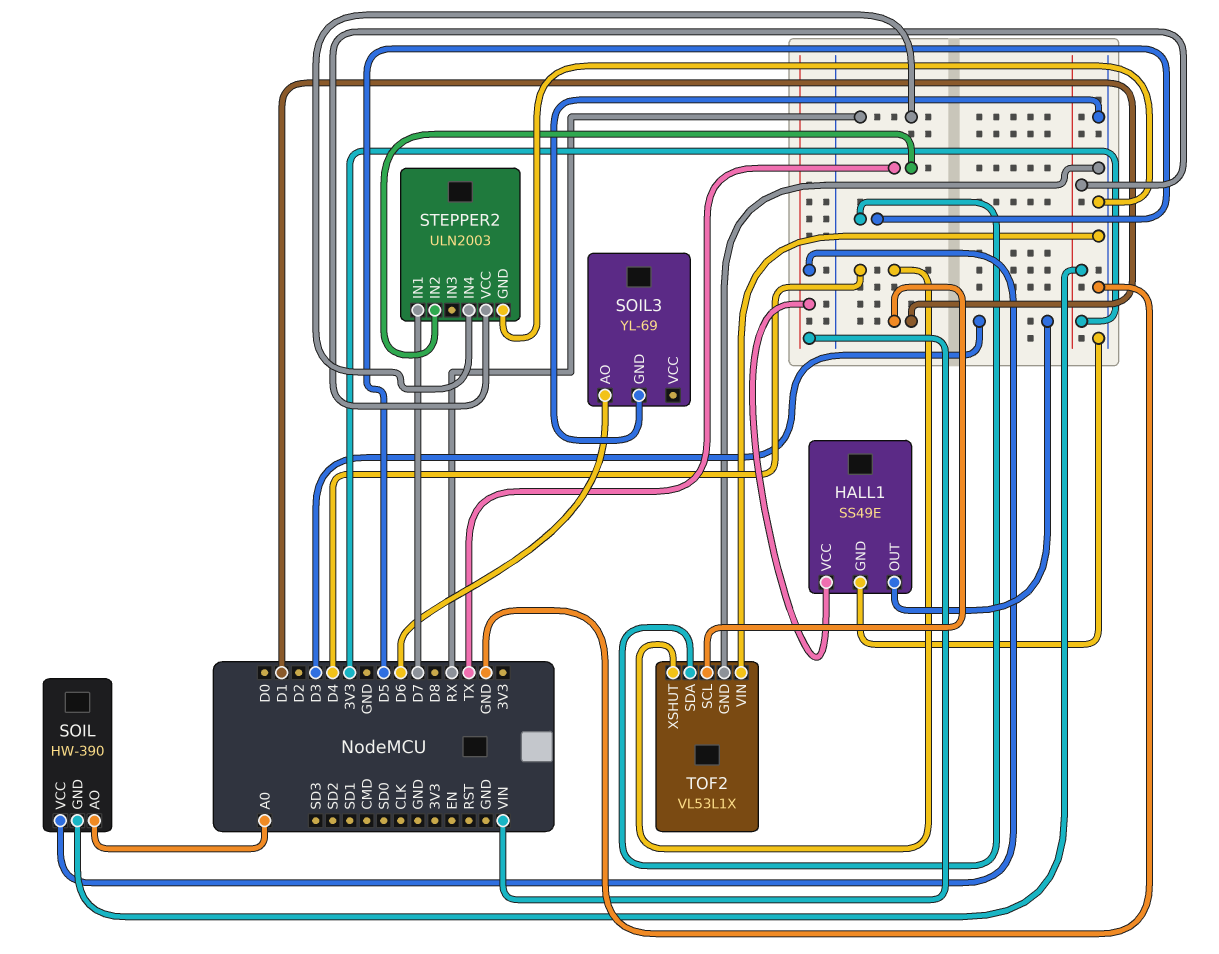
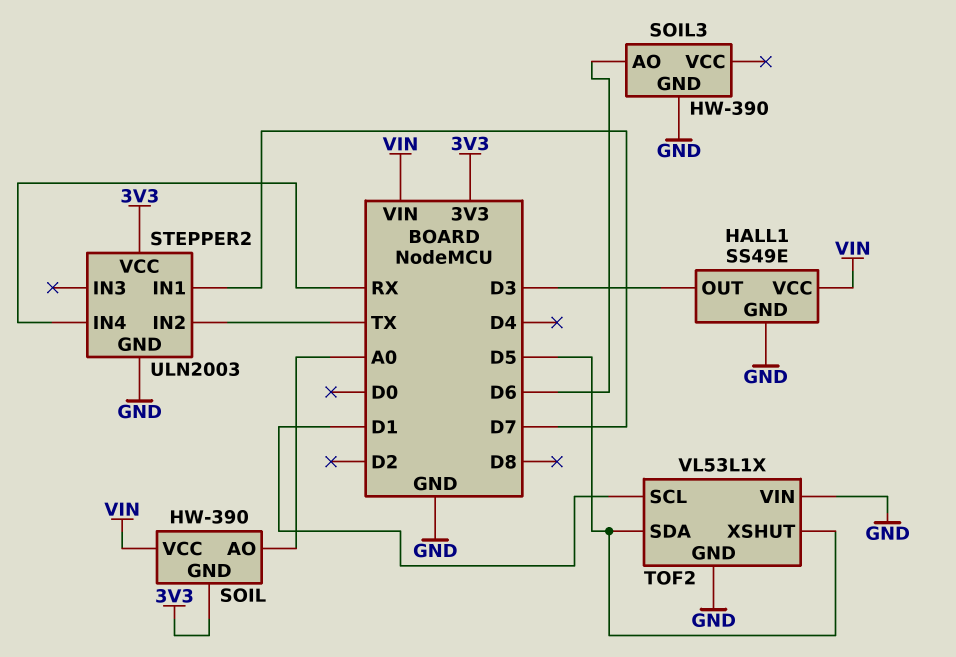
SOIL3: YL-69 -> HW-390
TOF2 pin XSHUT: D4 -> D5

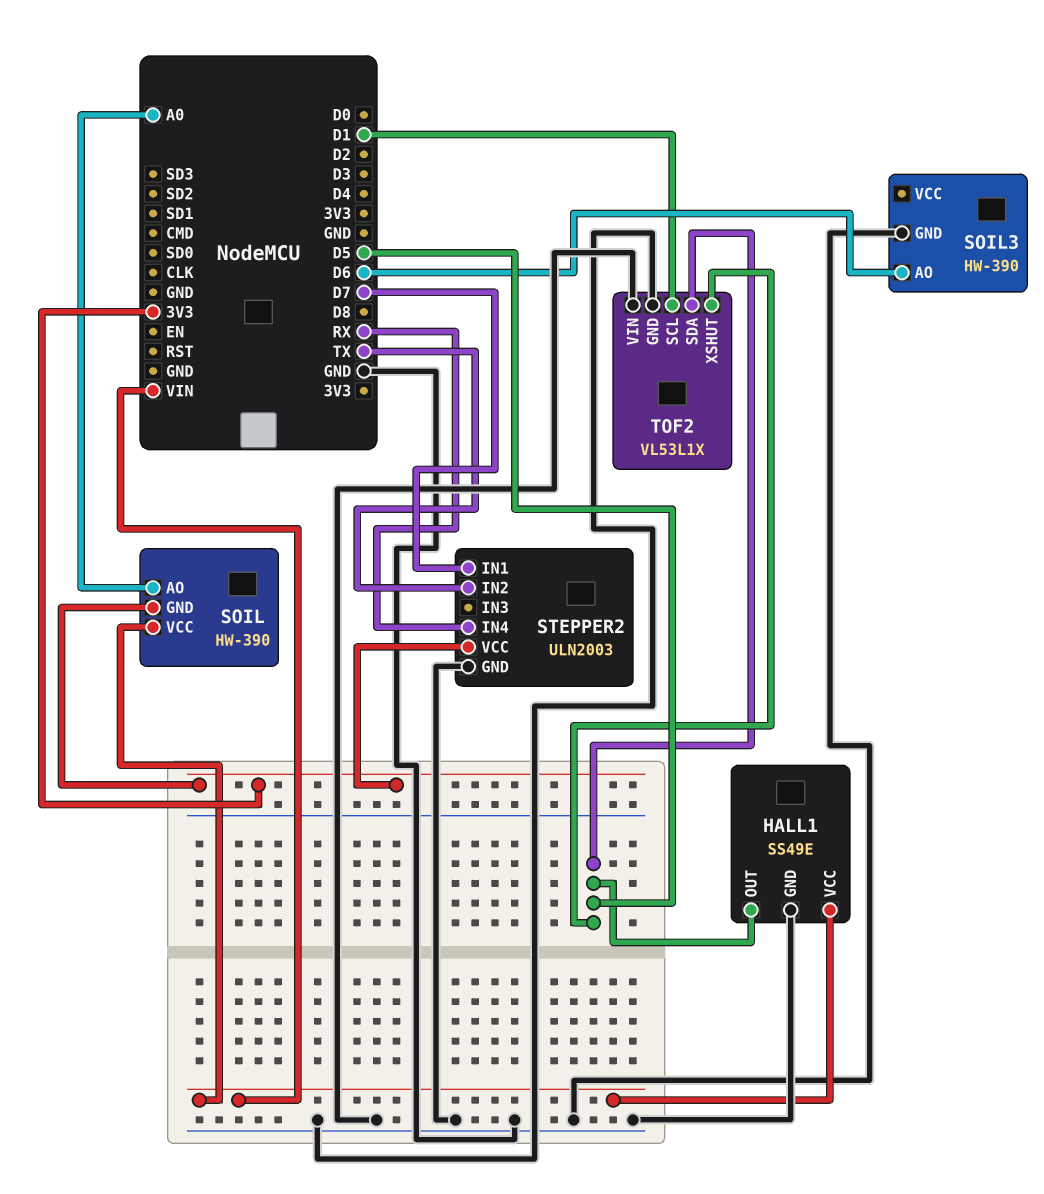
HALL1 pin OUT: D3 -> D5

